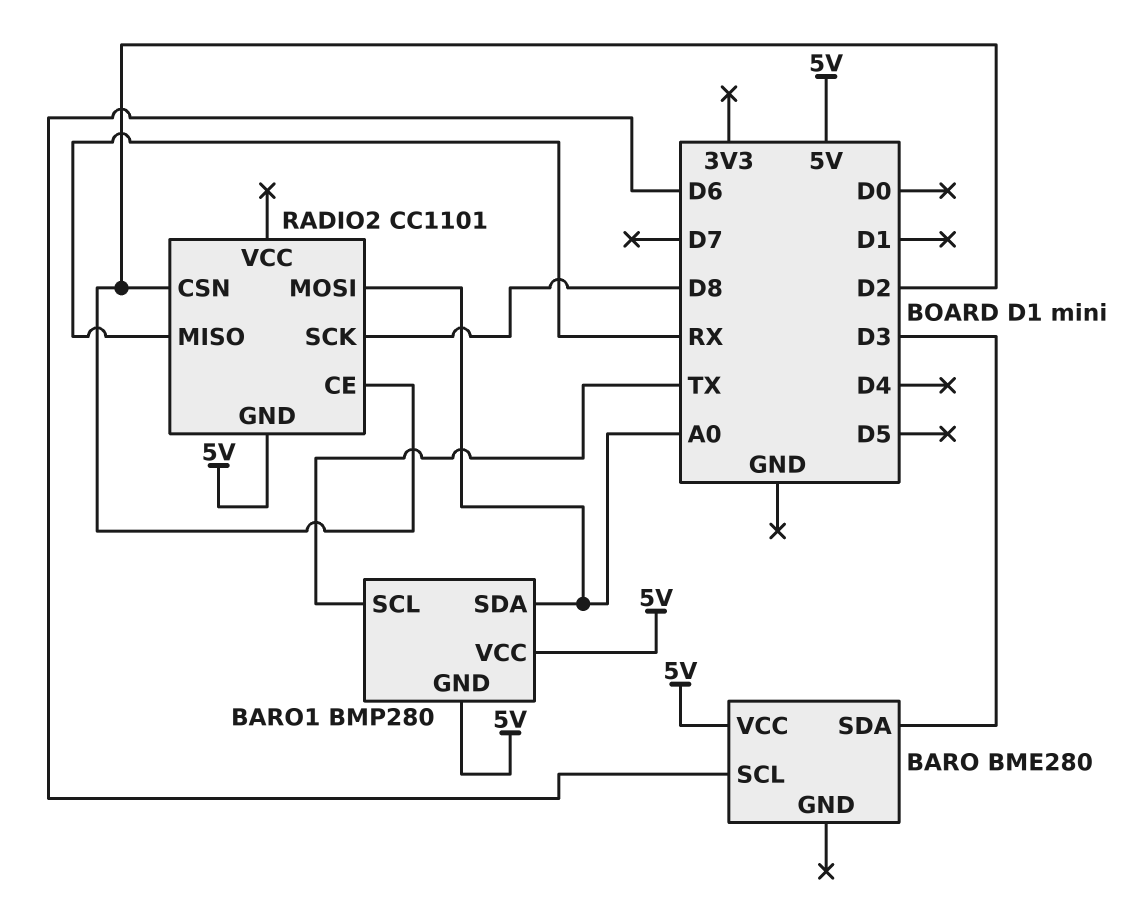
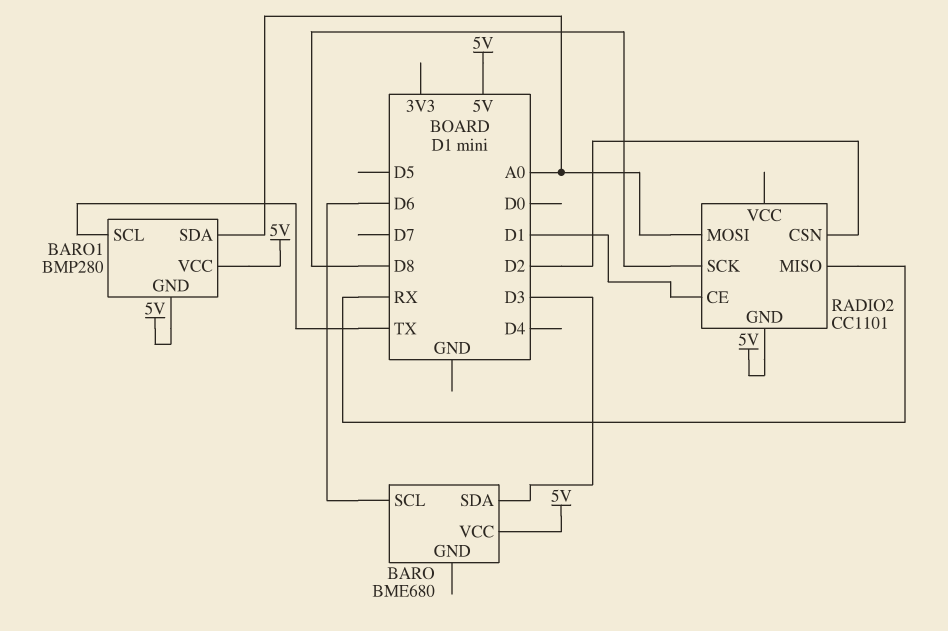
BARO: BME280 -> BME680
RADIO2 pin CE: D2 -> D1

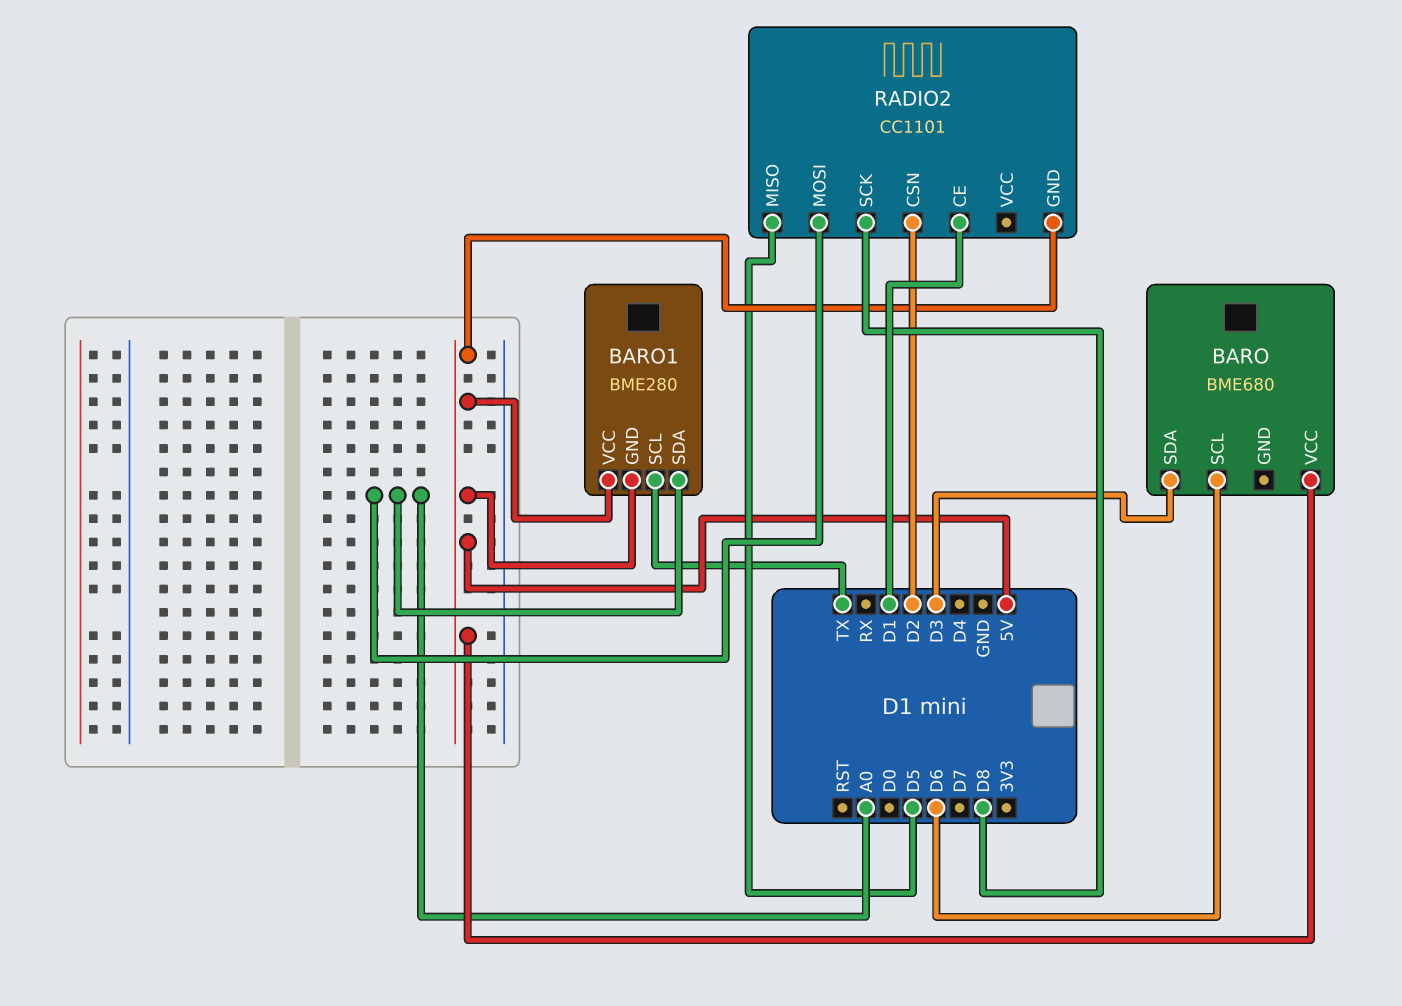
BARO1: BMP280 -> BME280
RADIO2 pin MISO: RX -> D5

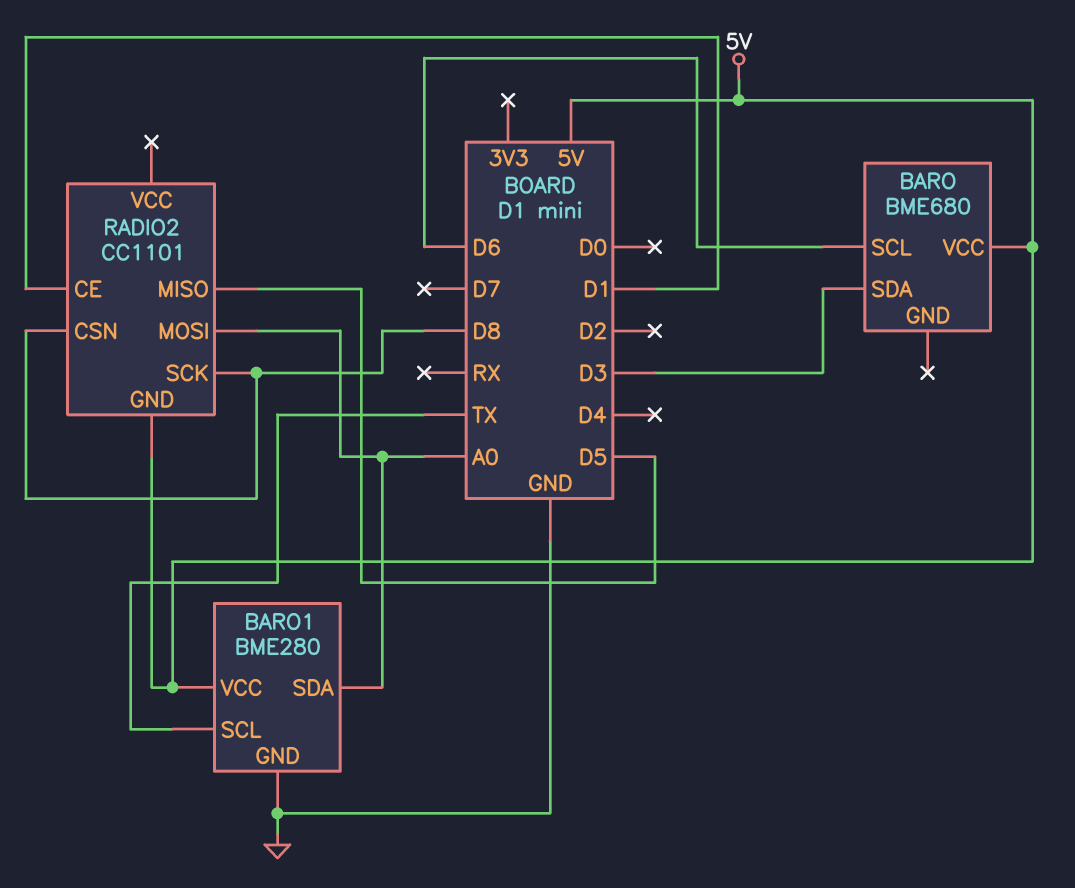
BARO1 pin GND: 5V -> GND
RADIO2 pin CSN: D2 -> D8

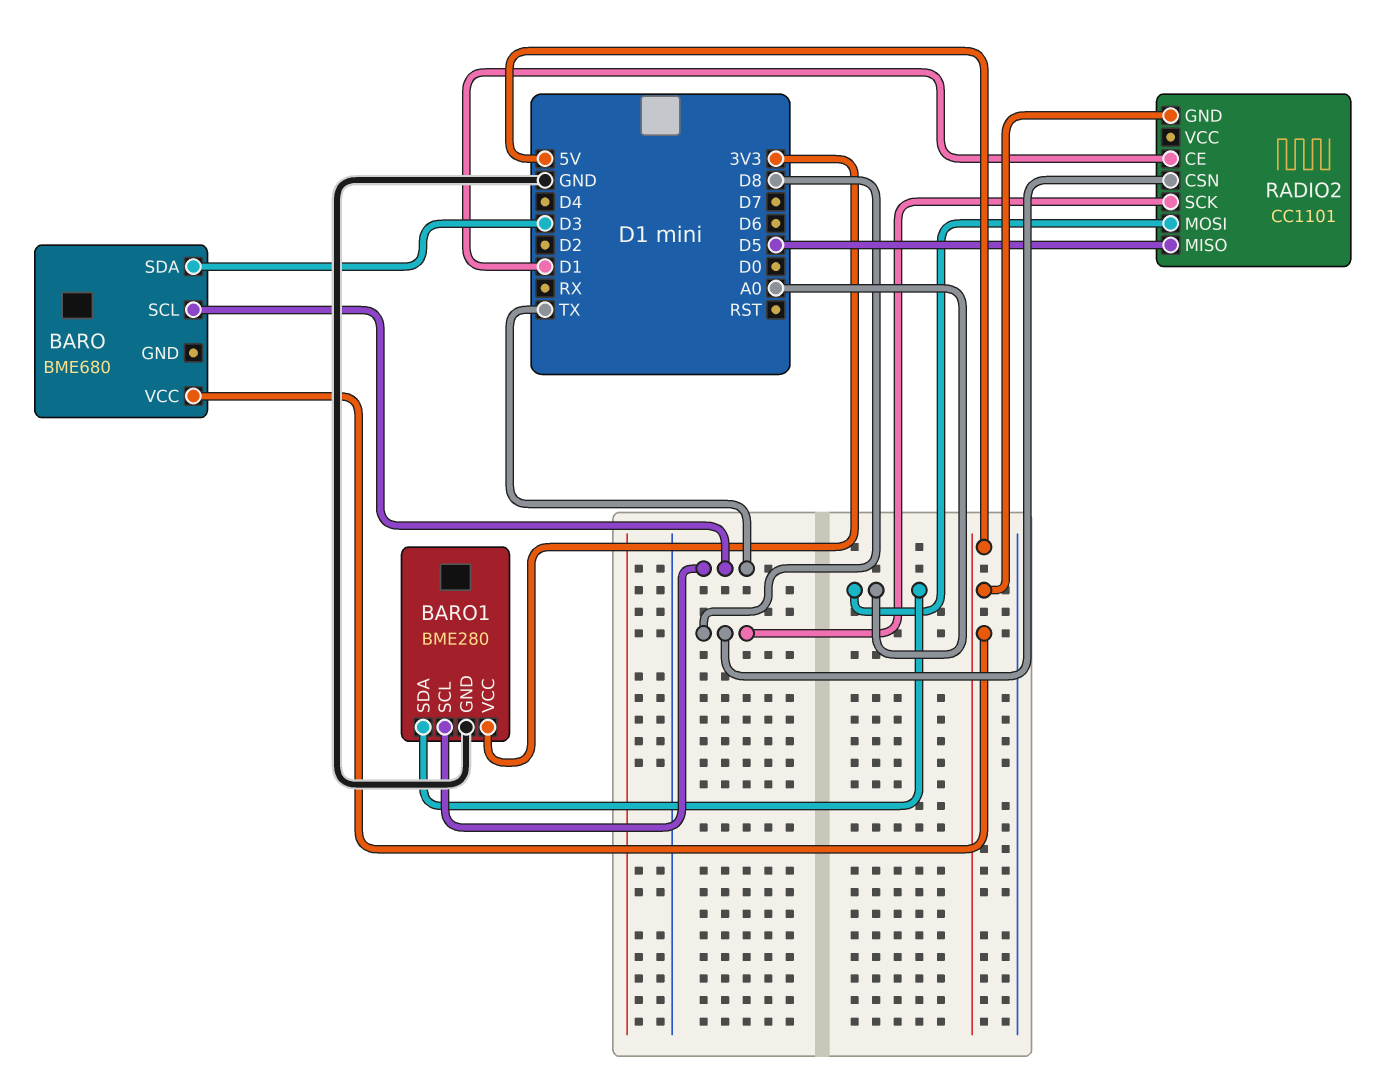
BARO pin SCL: D6 -> TX
BARO1 pin VCC: 5V -> 3V3

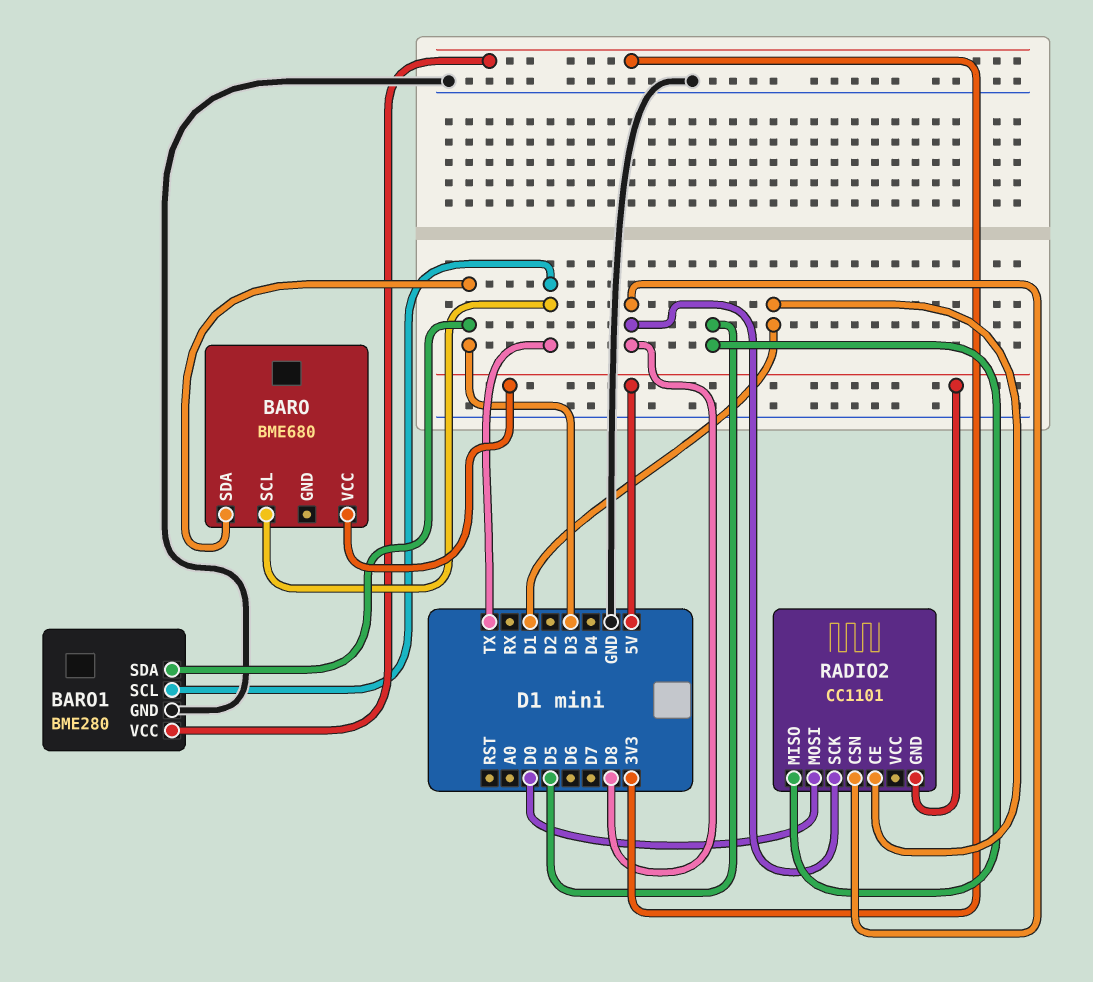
BARO1 pin SDA: A0 -> D3
RADIO2 pin MOSI: A0 -> D0

